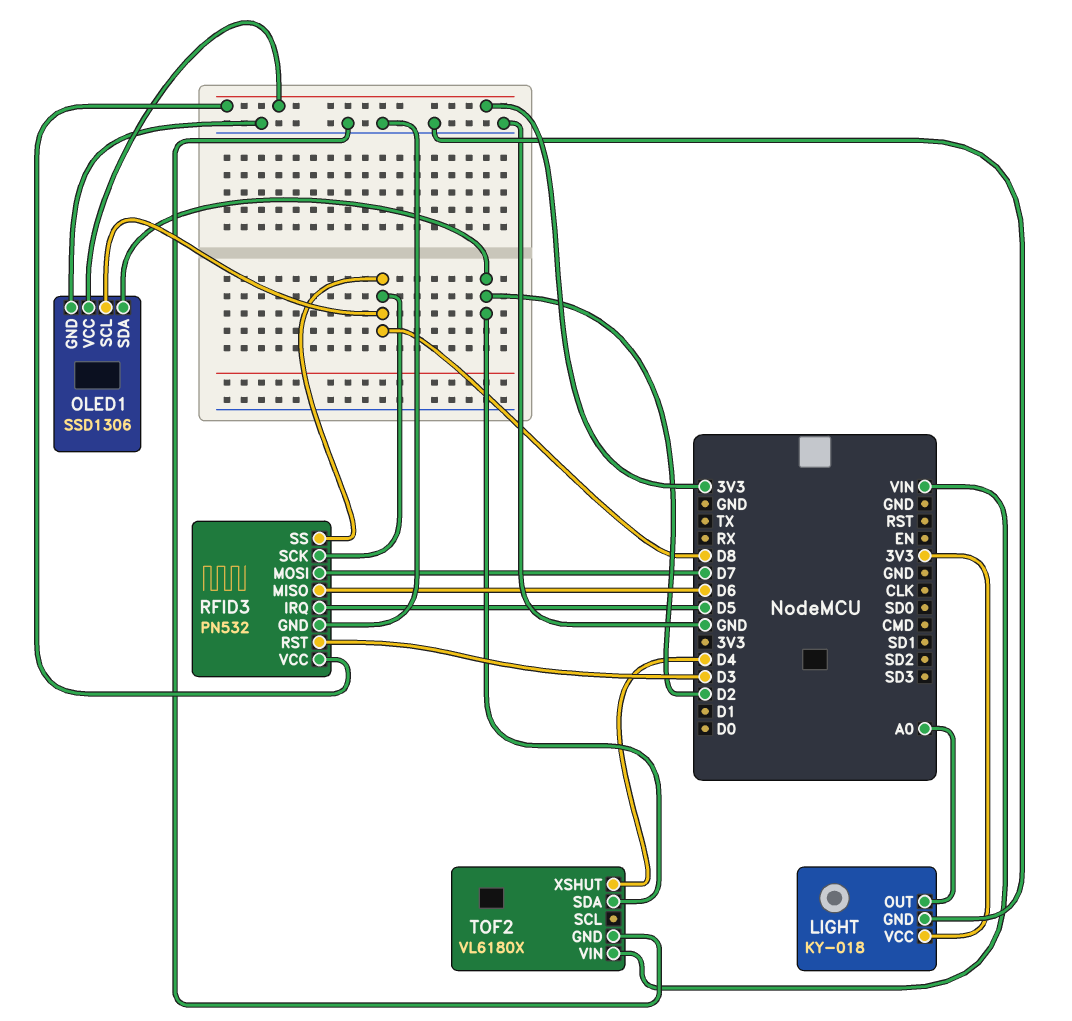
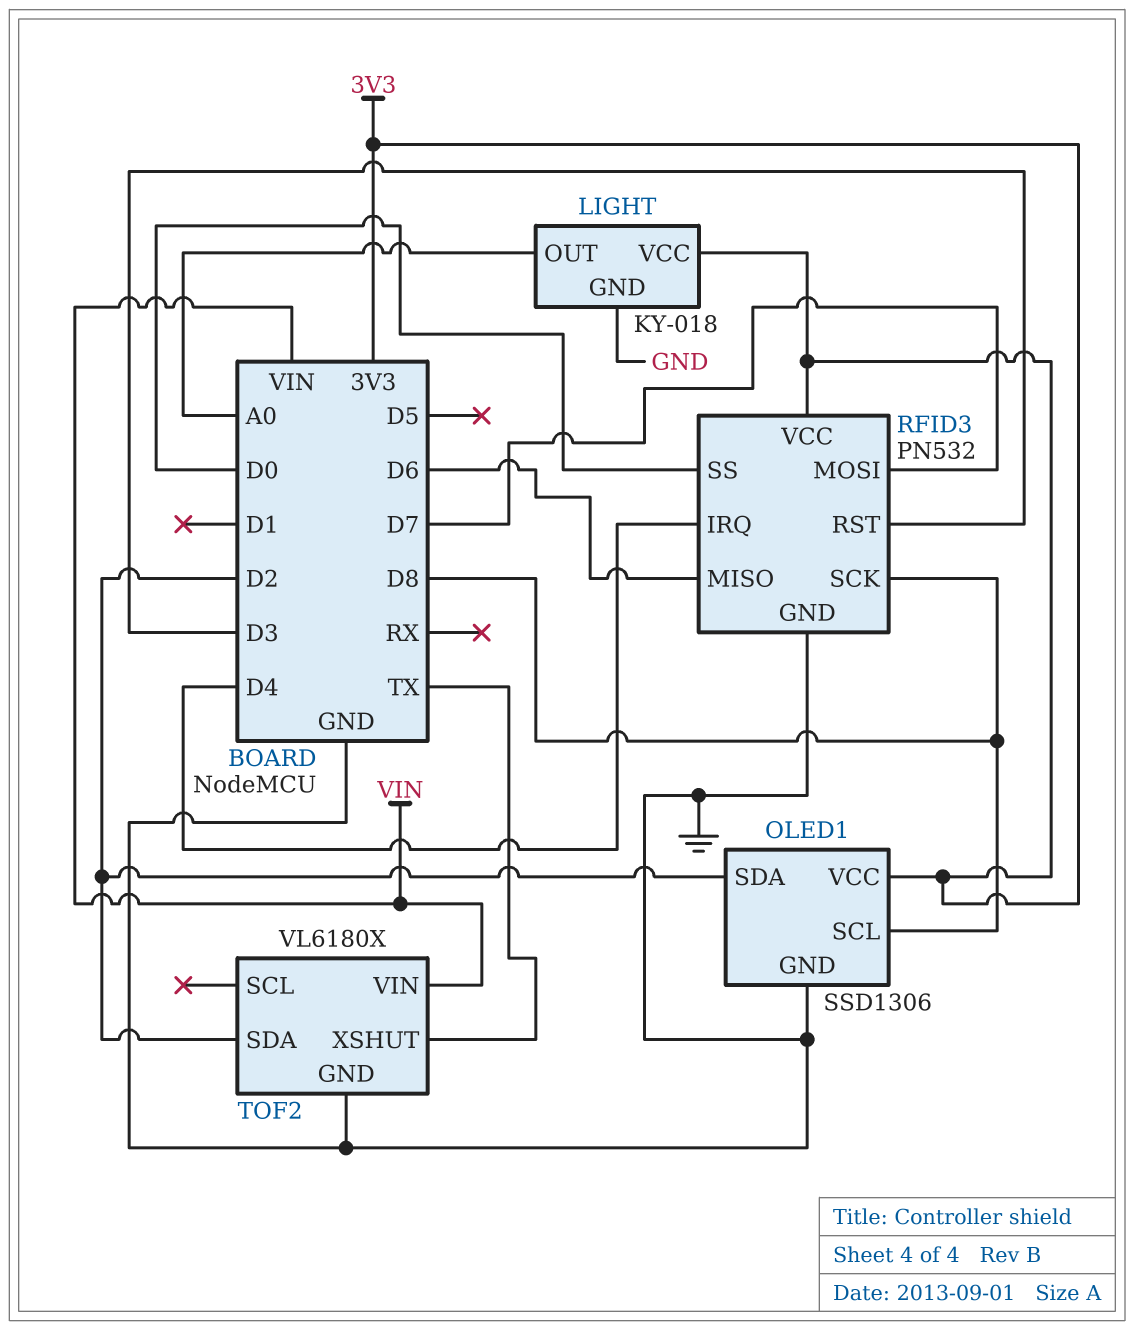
RFID3 pin IRQ: D5 -> D4
RFID3 pin SS: D8 -> D0
TOF2 pin XSHUT: D4 -> TX

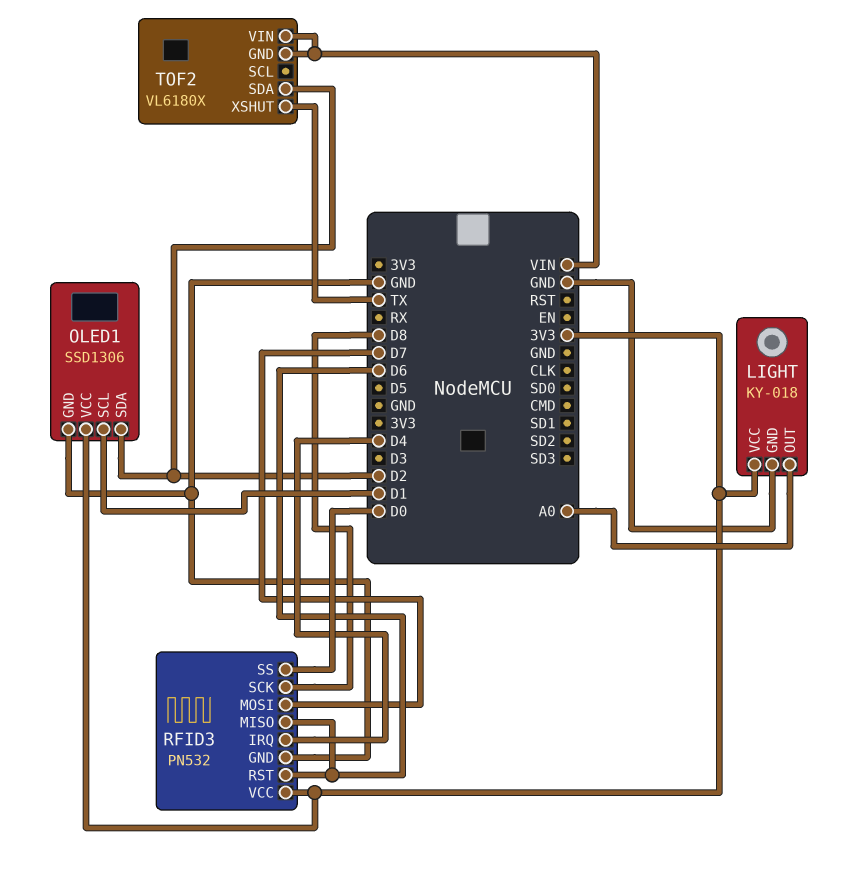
OLED1 pin SCL: D8 -> D1
RFID3 pin RST: D3 -> D6
TOF2 pin GND: GND -> VIN

